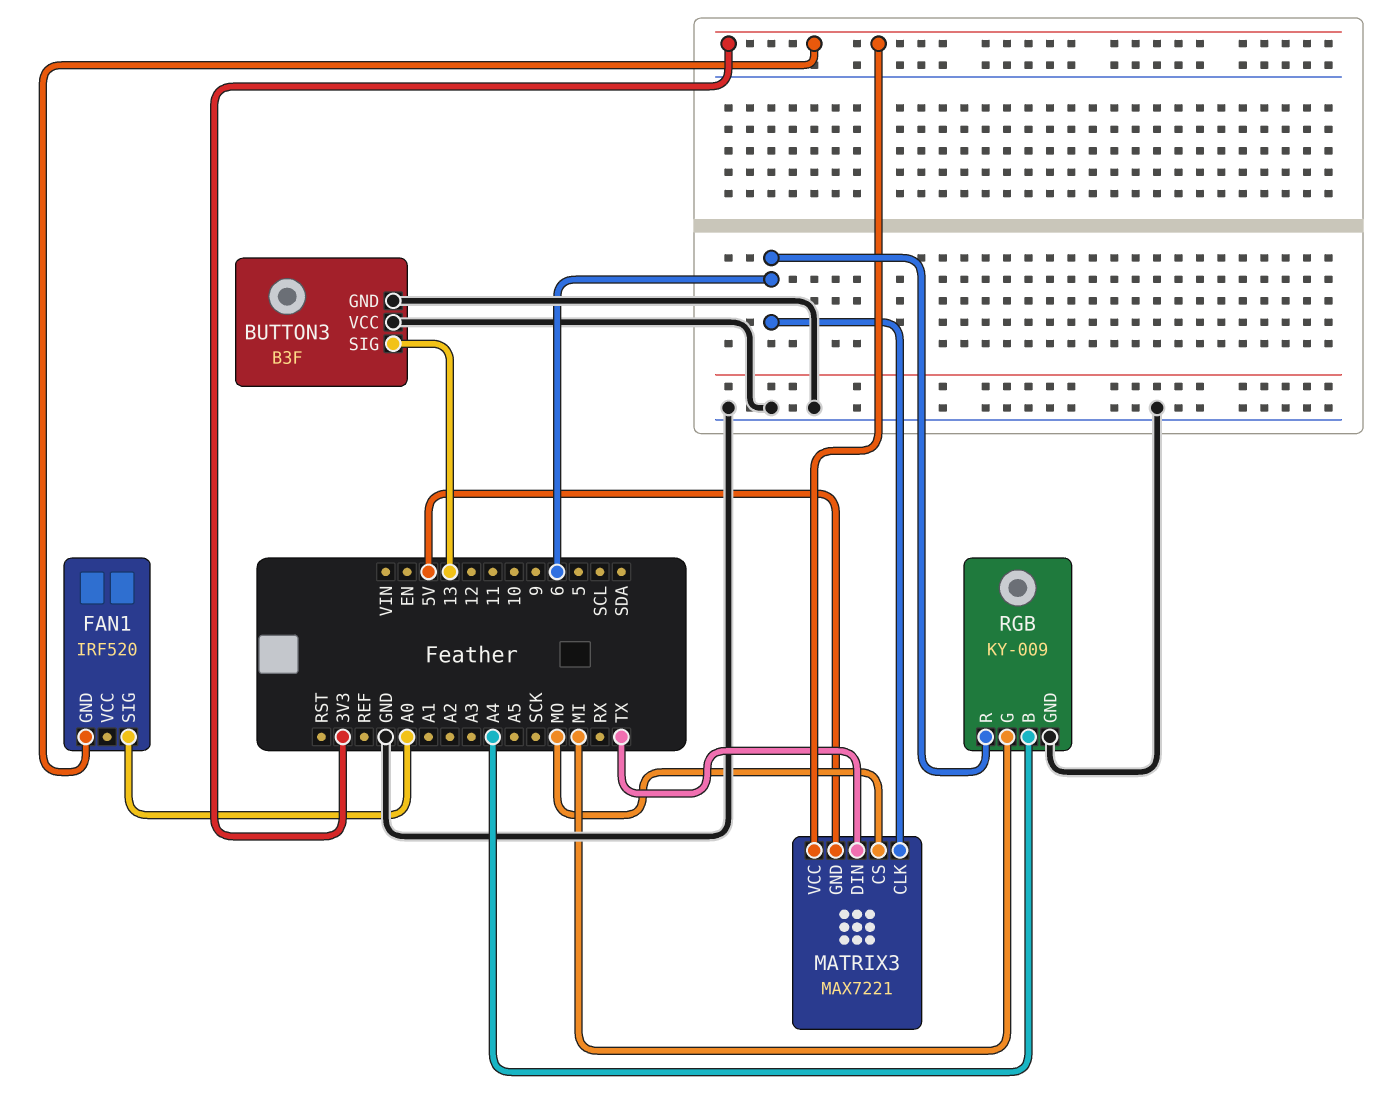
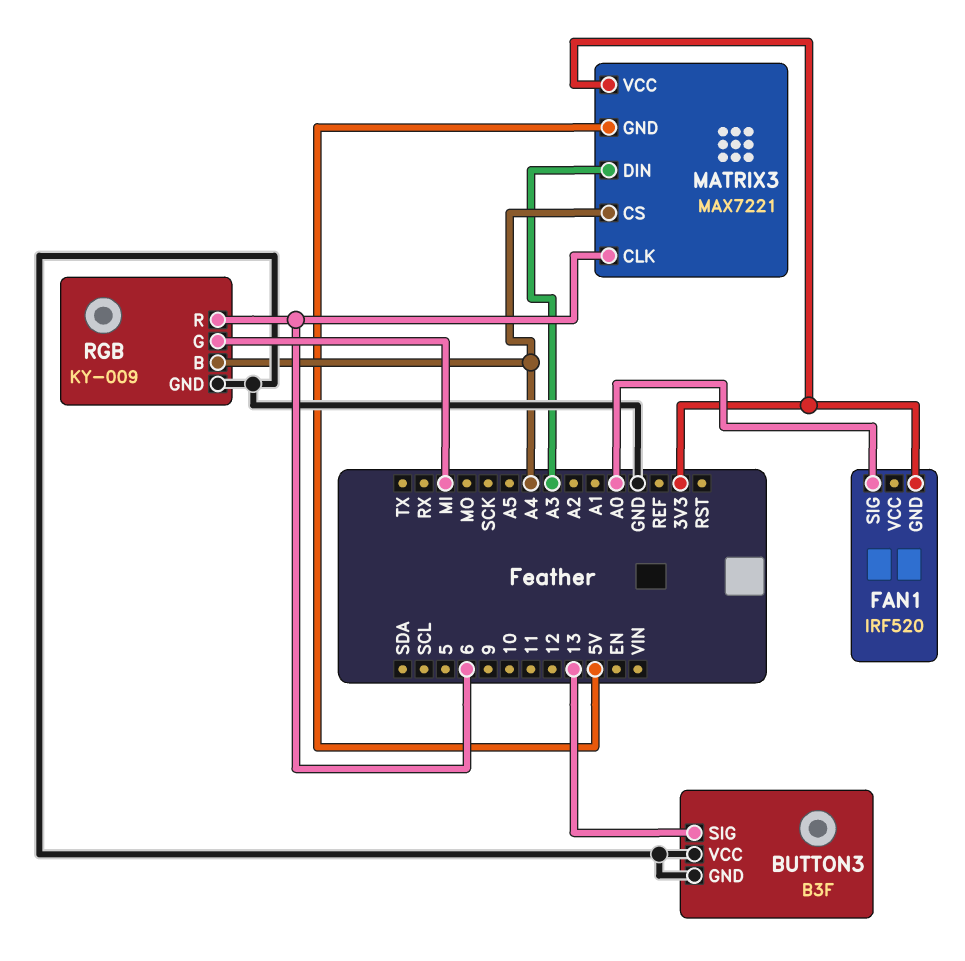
MATRIX3 pin CS: MO -> A4
MATRIX3 pin DIN: TX -> A3

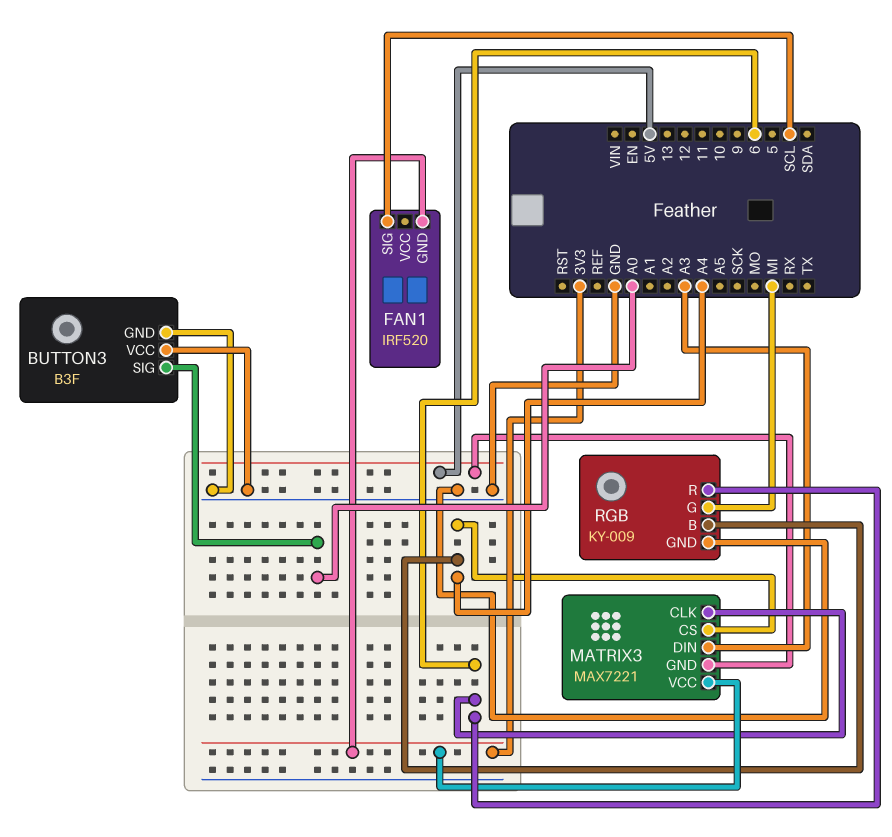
BUTTON3 pin SIG: 13 -> A0
FAN1 pin SIG: A0 -> SCL

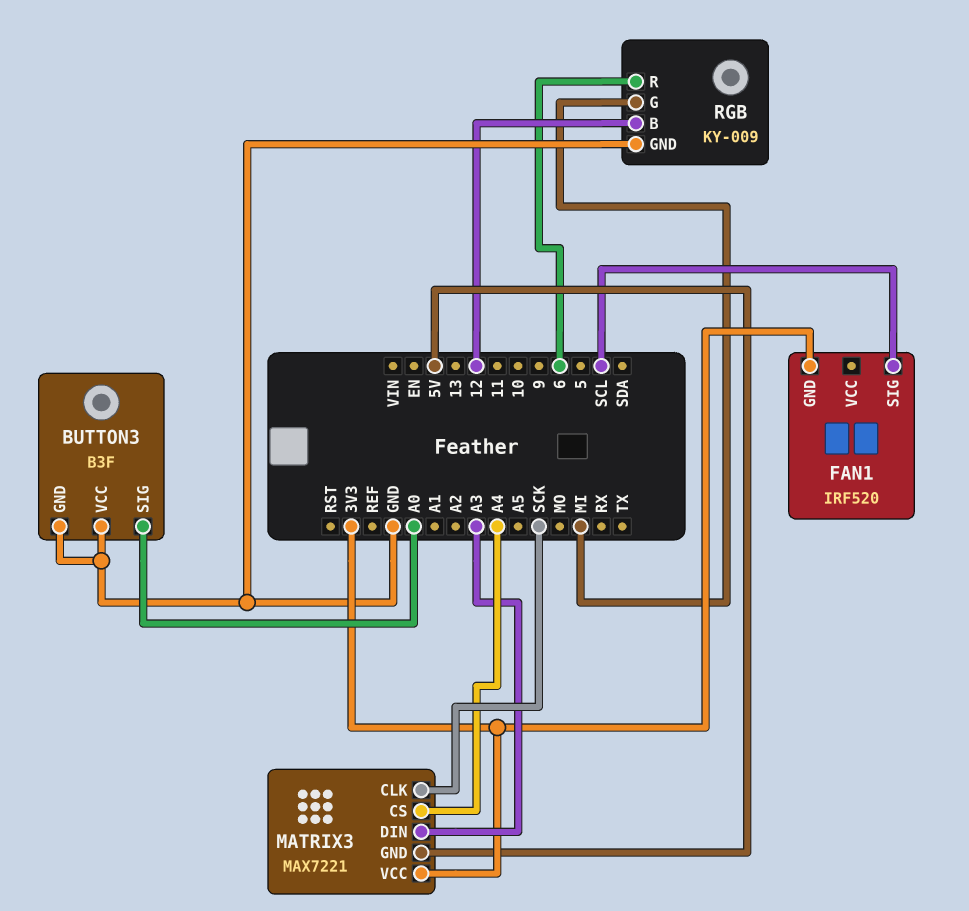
MATRIX3 pin CLK: 6 -> SCK
RGB pin B: A4 -> 12

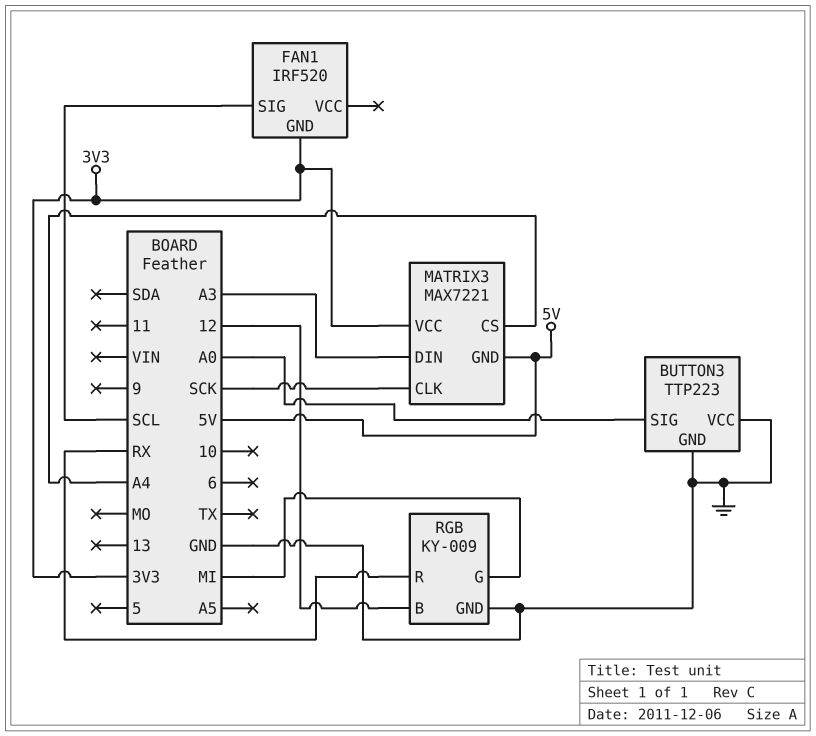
BUTTON3: B3F -> TTP223
RGB pin R: 6 -> RX

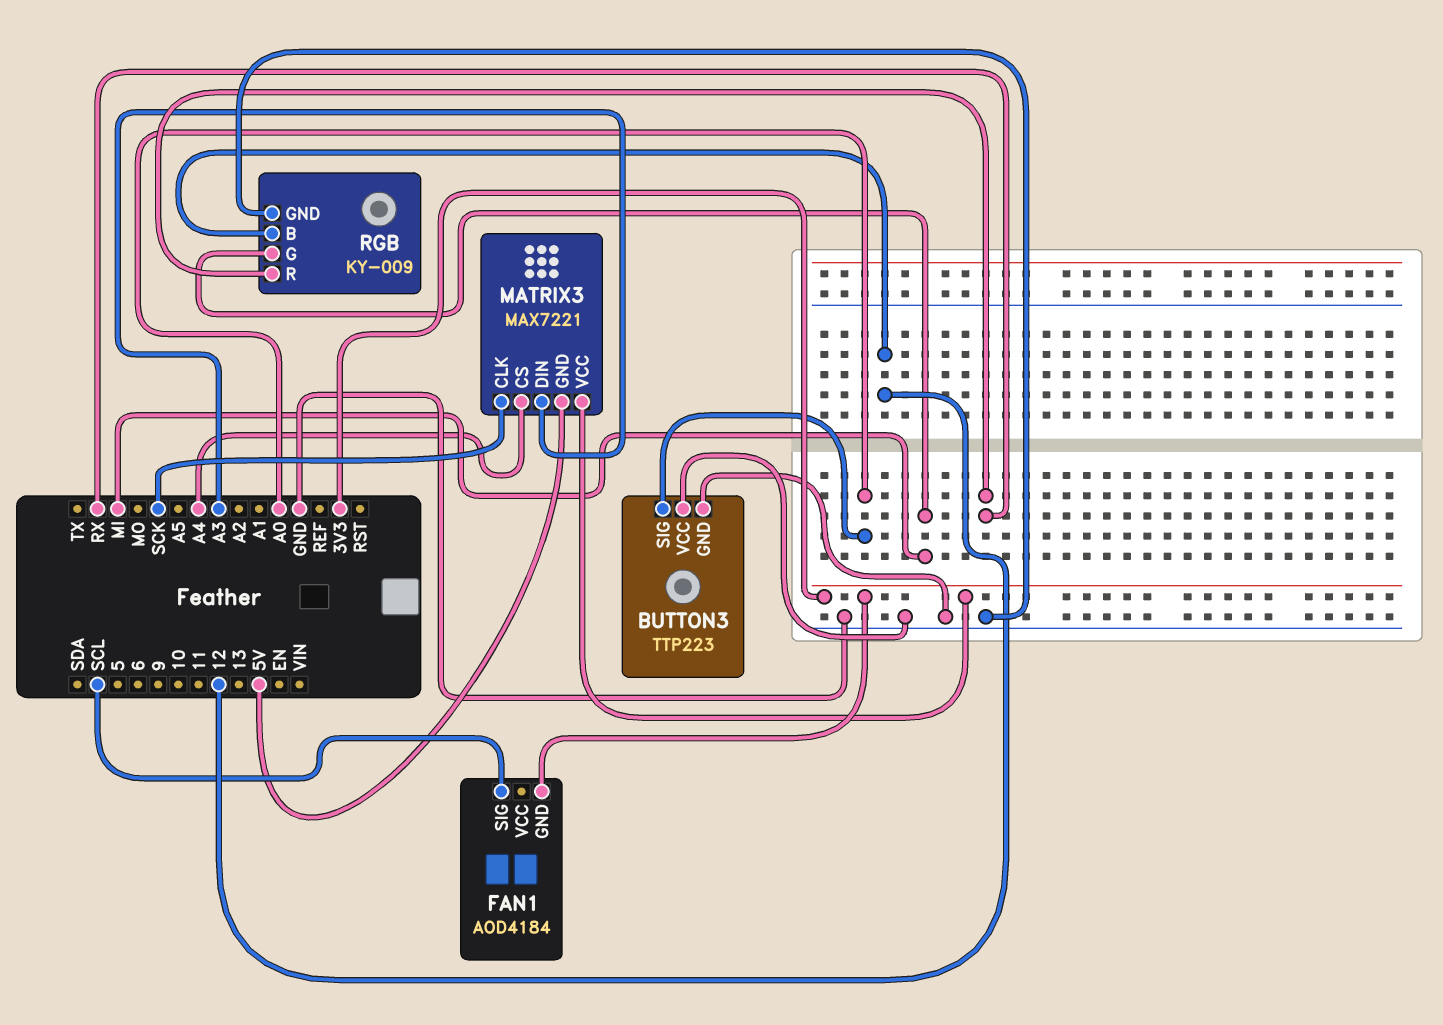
FAN1: IRF520 -> AOD4184

